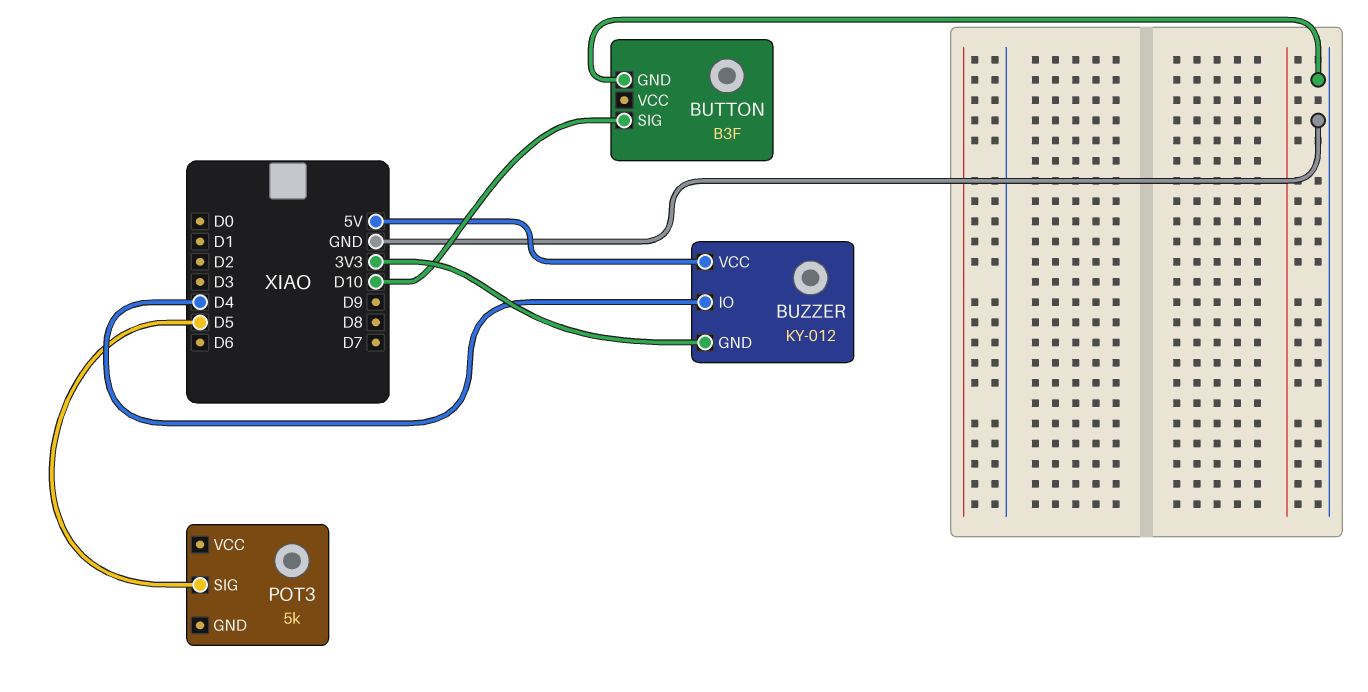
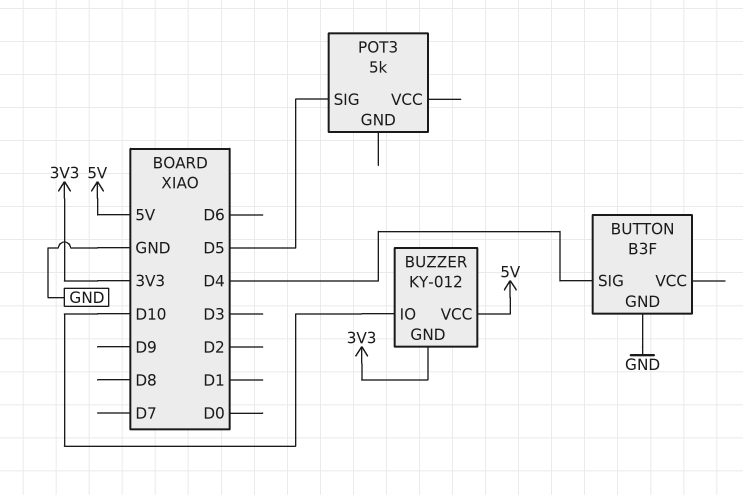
BUTTON pin SIG: D10 -> D4
BUZZER pin IO: D4 -> D10

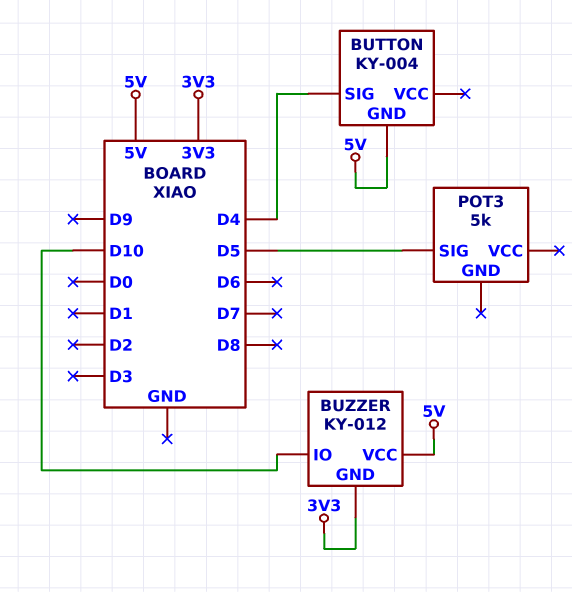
BUTTON: B3F -> KY-004
BUTTON pin GND: GND -> 5V

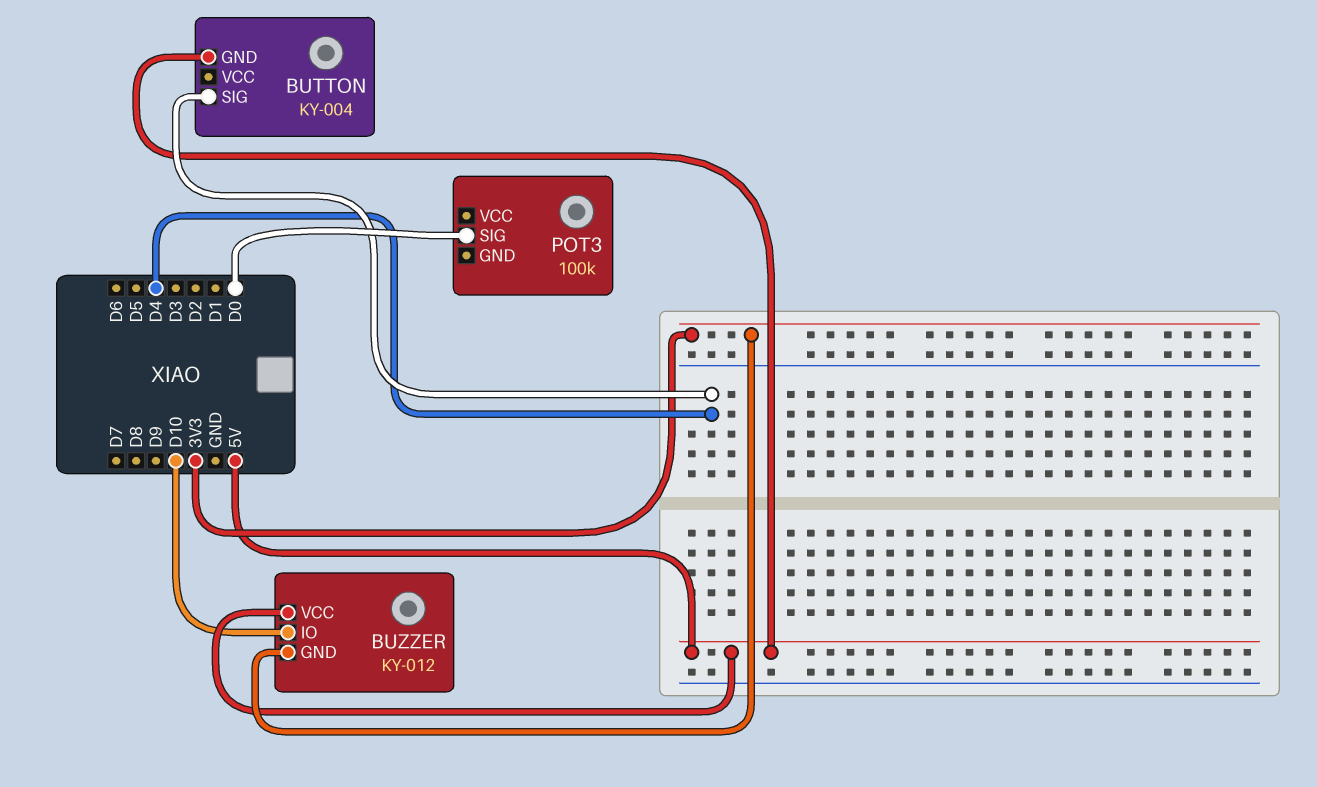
POT3: 5k -> 100k
POT3 pin SIG: D5 -> D0

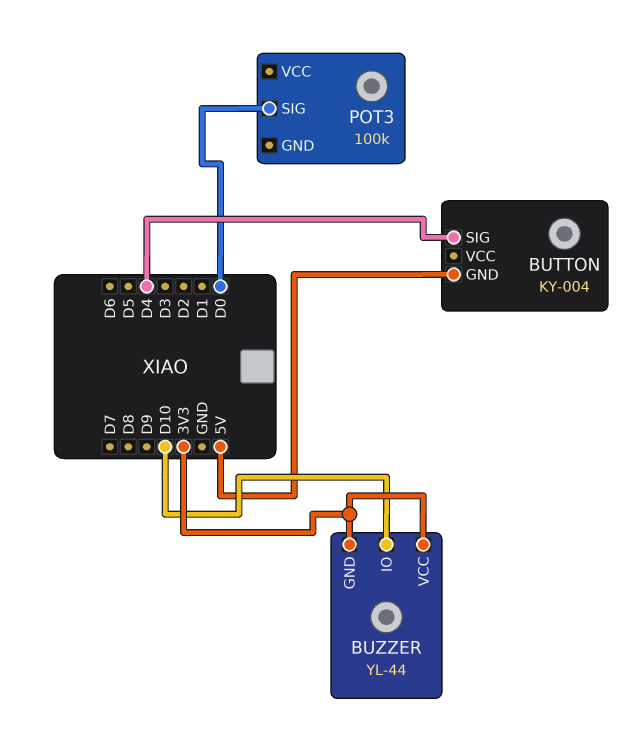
BUZZER: KY-012 -> YL-44
BUZZER pin VCC: 5V -> 3V3

